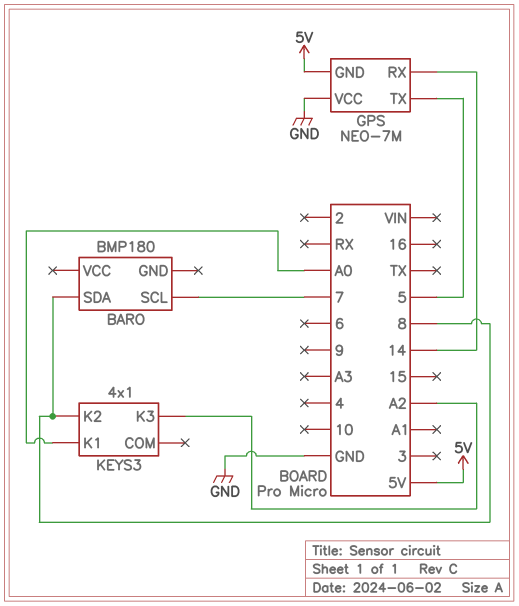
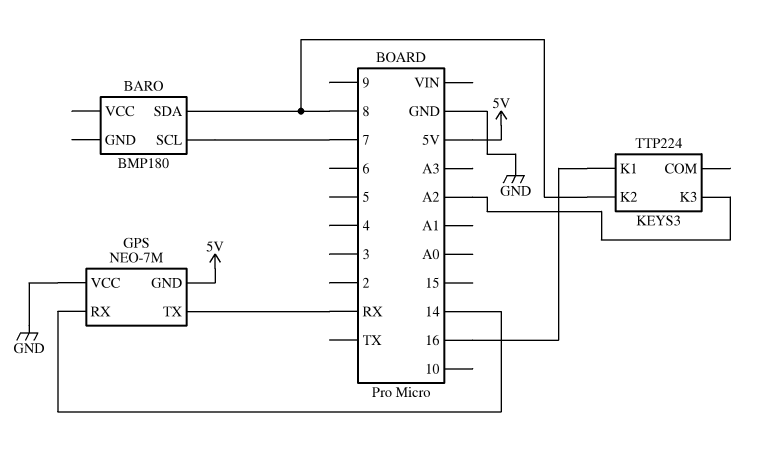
GPS pin TX: 5 -> RX
KEYS3: 4x1 -> TTP224
KEYS3 pin K1: A0 -> 16

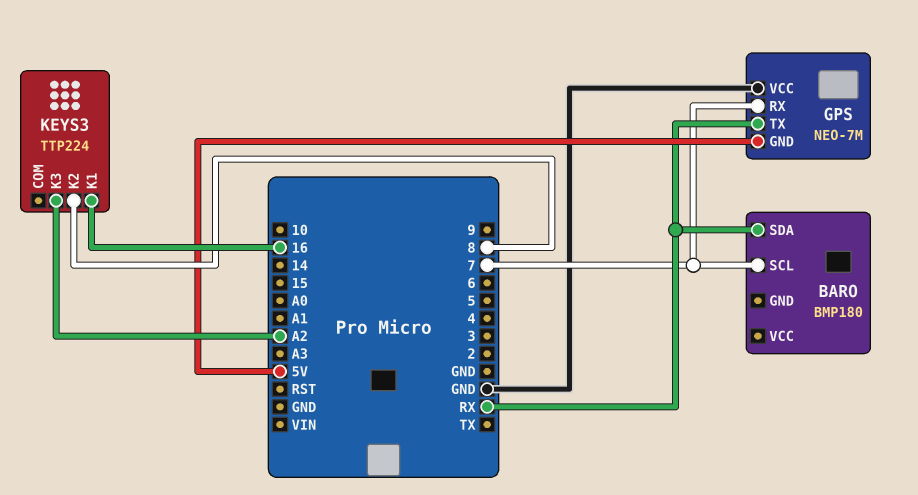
BARO pin SDA: 8 -> RX
GPS pin RX: 14 -> 7

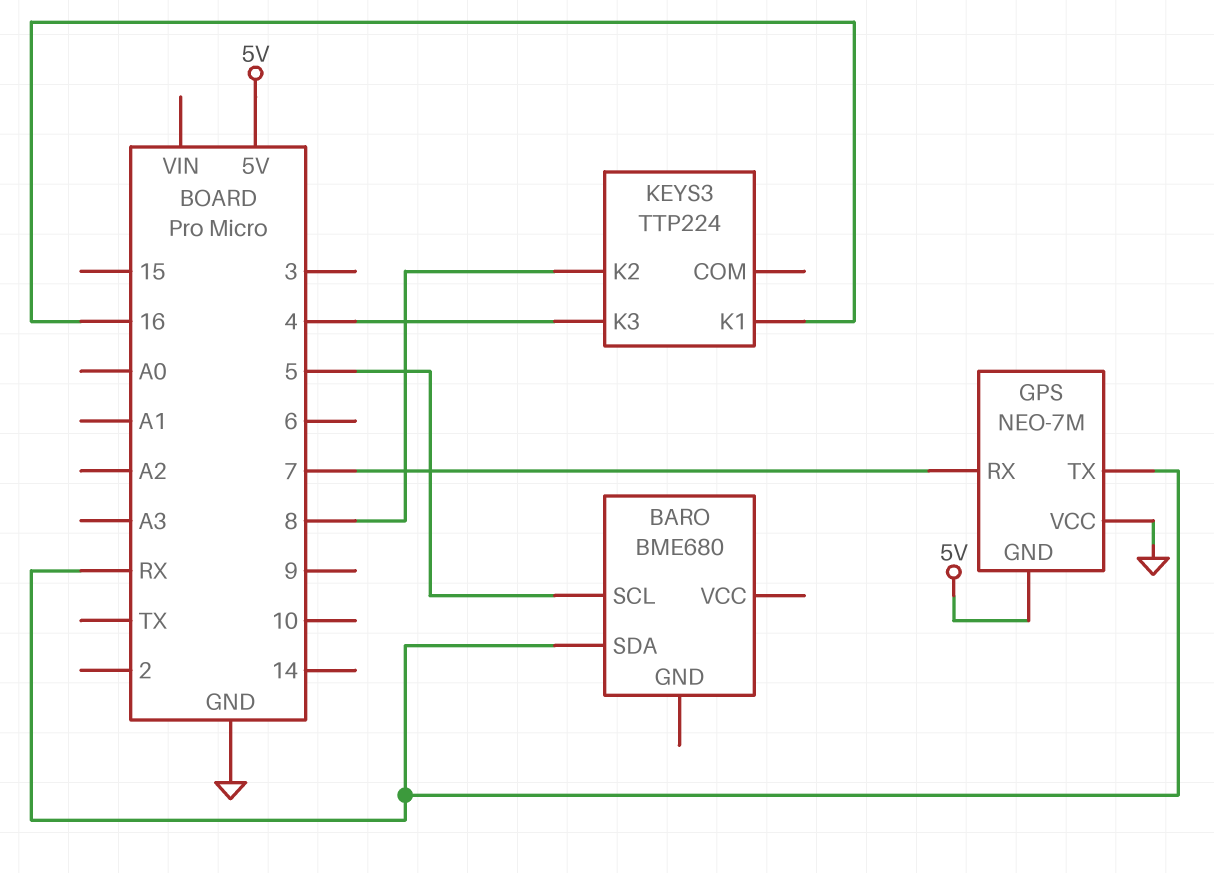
BARO: BMP180 -> BME680
BARO pin SCL: 7 -> 5
KEYS3 pin K3: A2 -> 4

